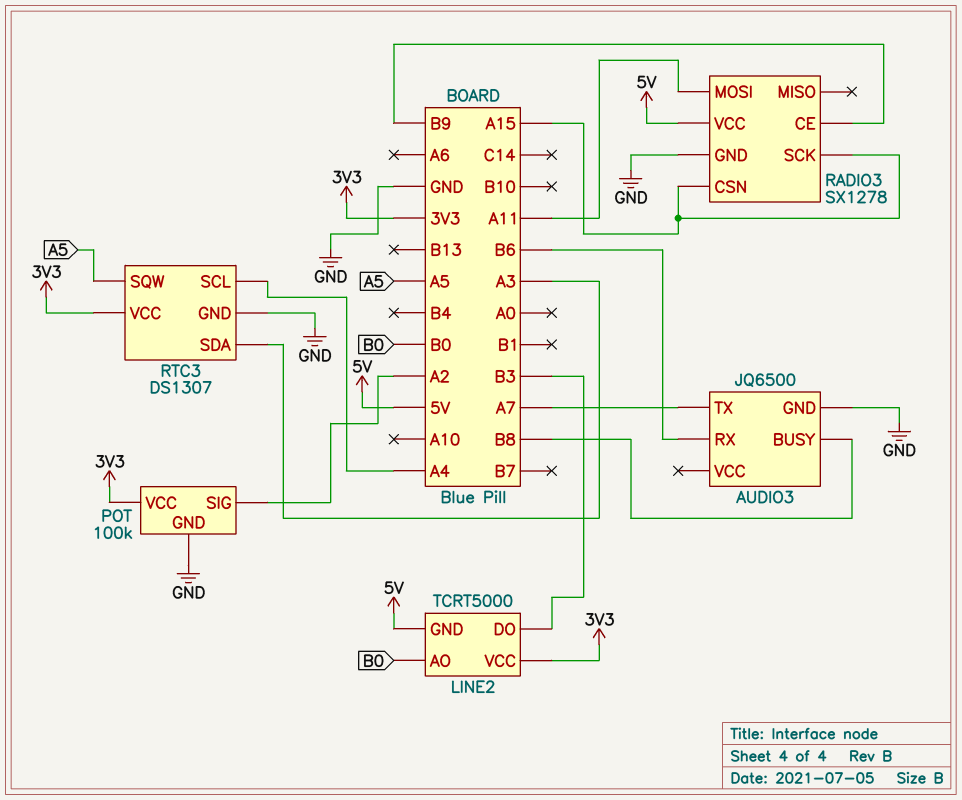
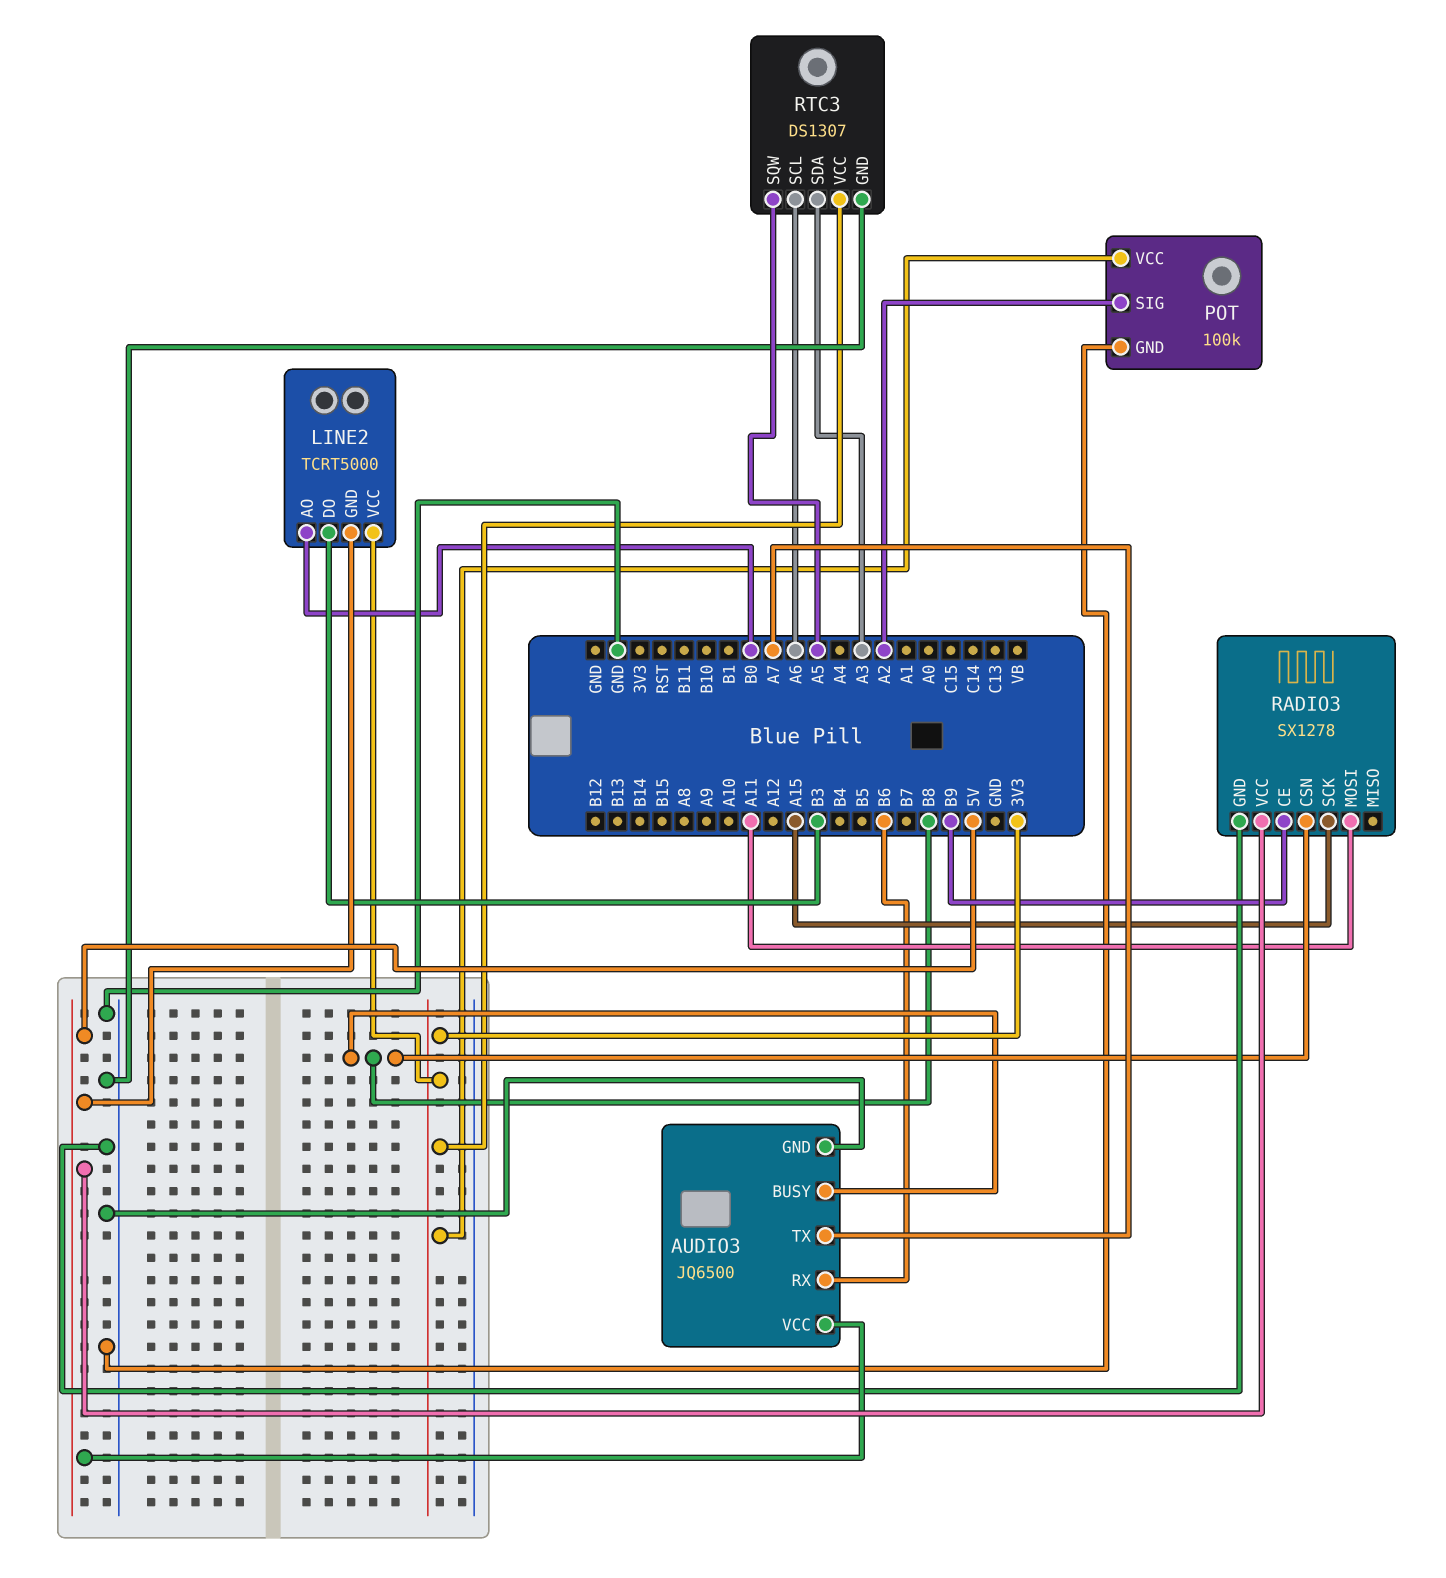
AUDIO3 pin VCC: none -> 5V
RADIO3 pin CSN: A15 -> B8
RTC3 pin SCL: A4 -> A6

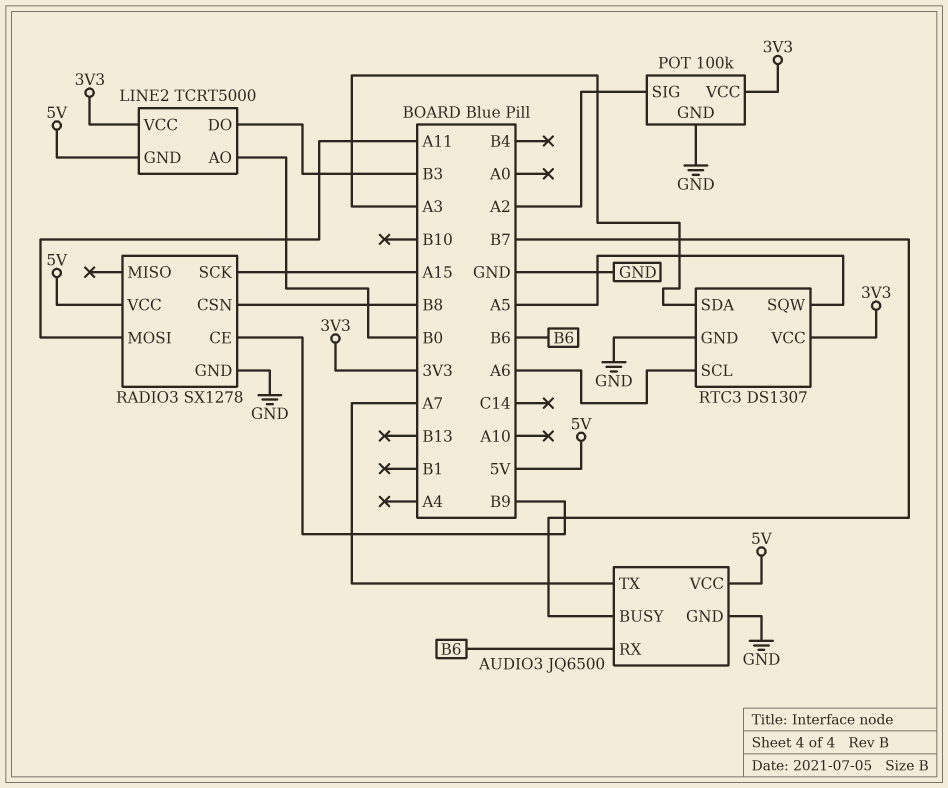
AUDIO3 pin BUSY: B8 -> B7

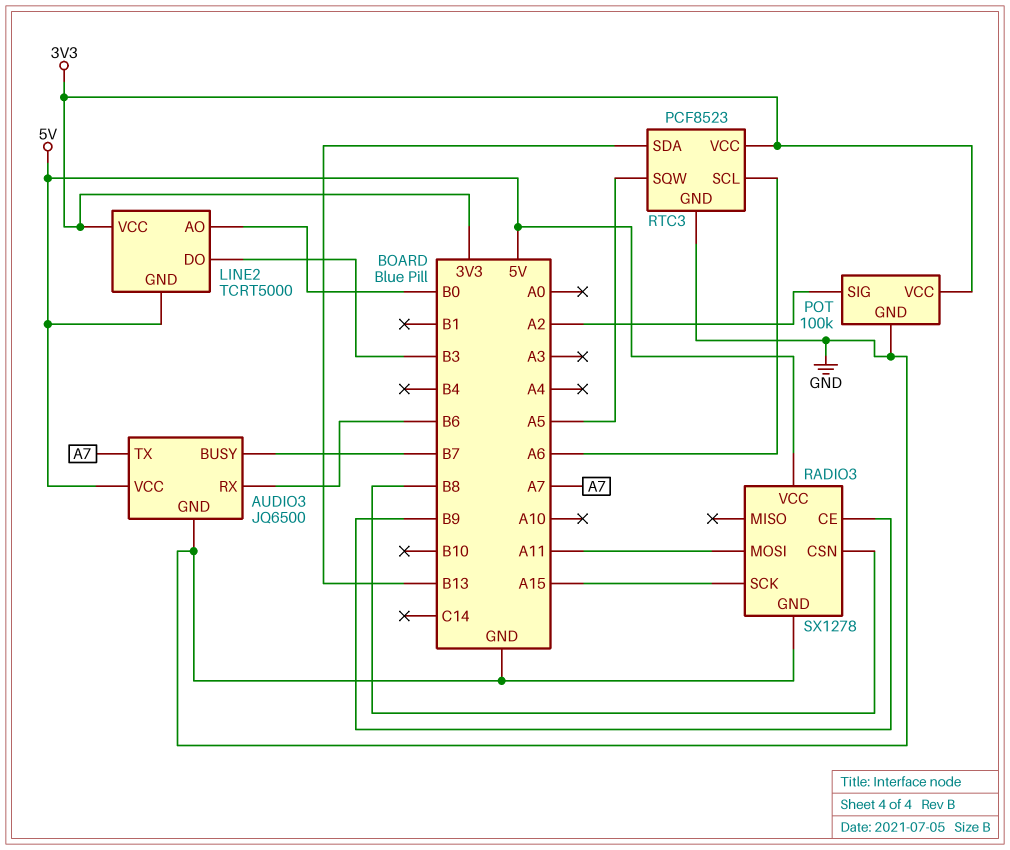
RTC3: DS1307 -> PCF8523
RTC3 pin SDA: A3 -> B13

